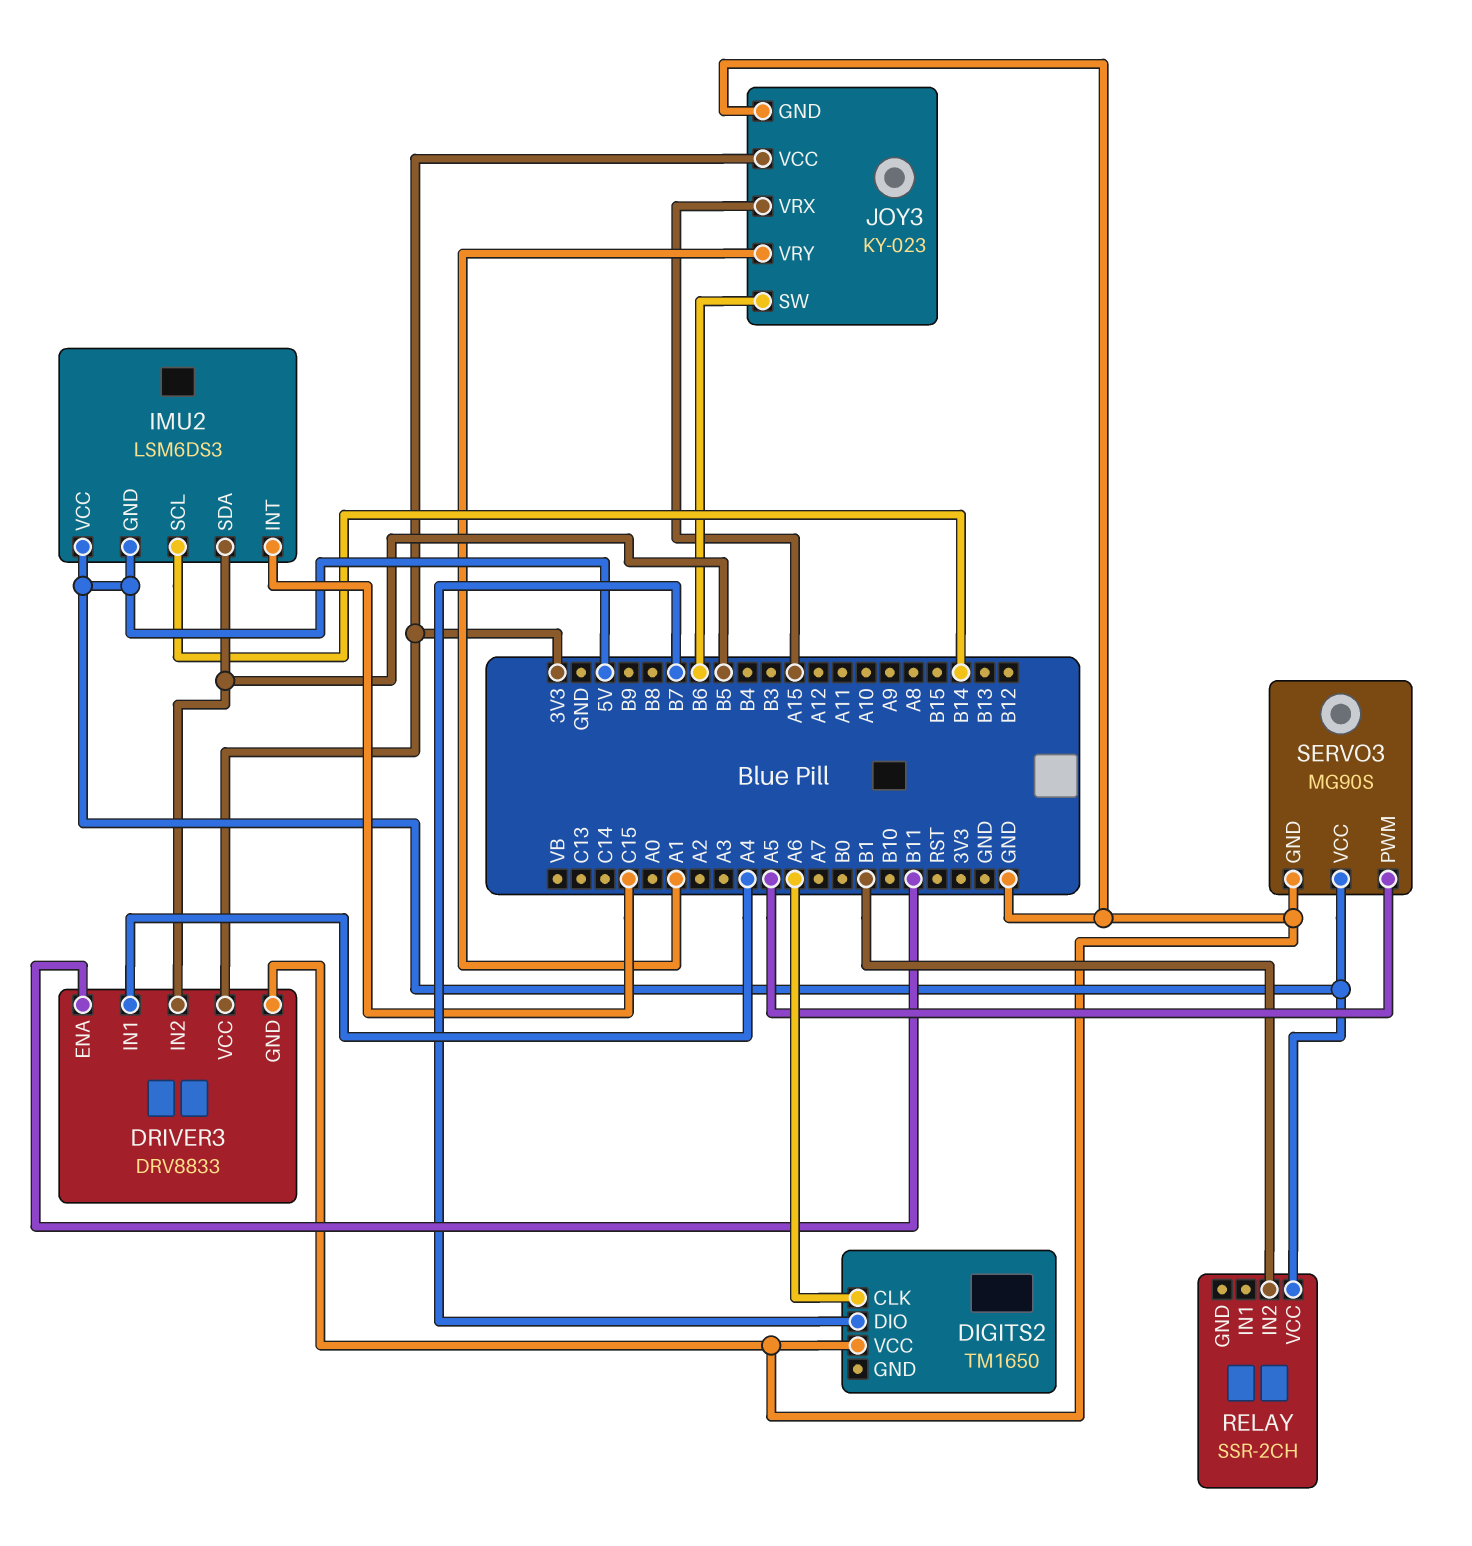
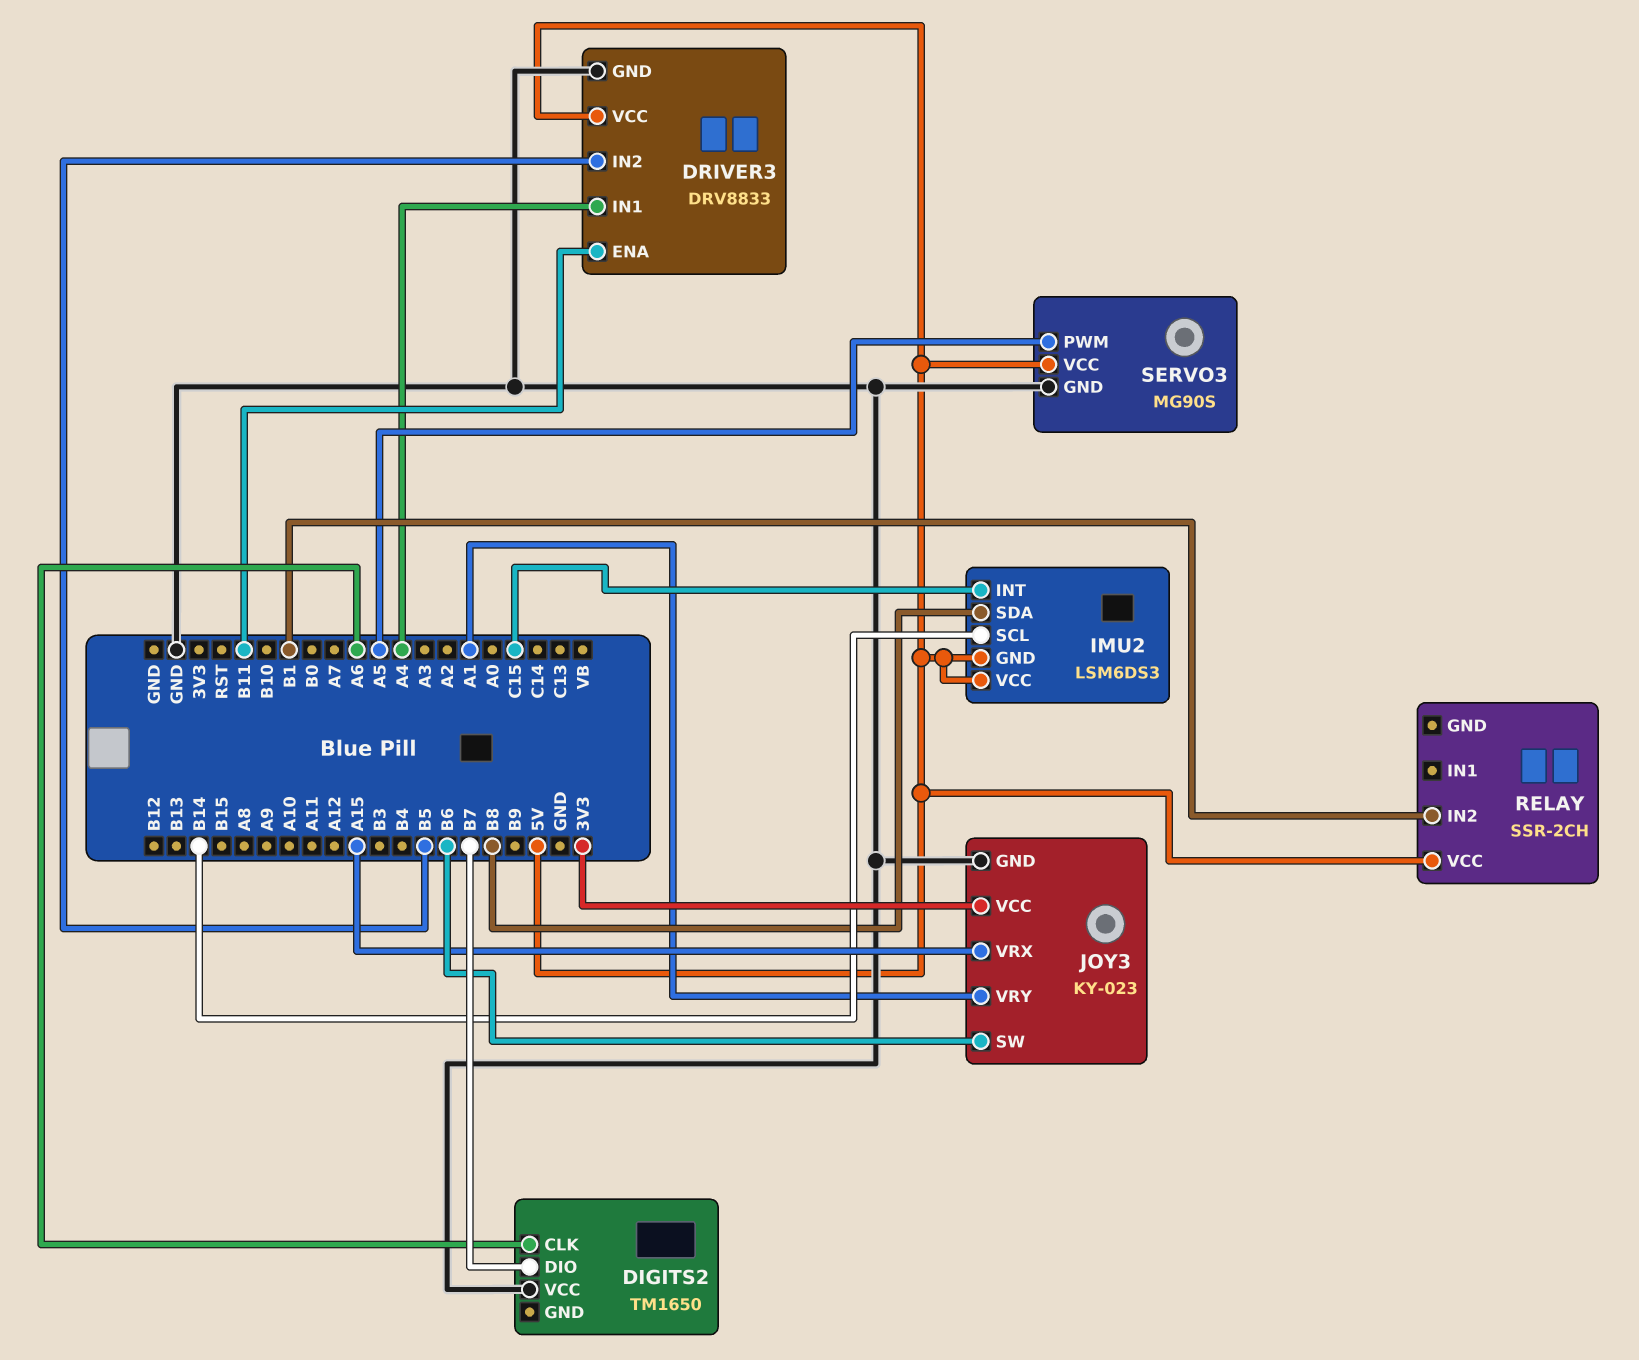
DRIVER3 pin VCC: 3V3 -> 5V
IMU2 pin SDA: B5 -> B8

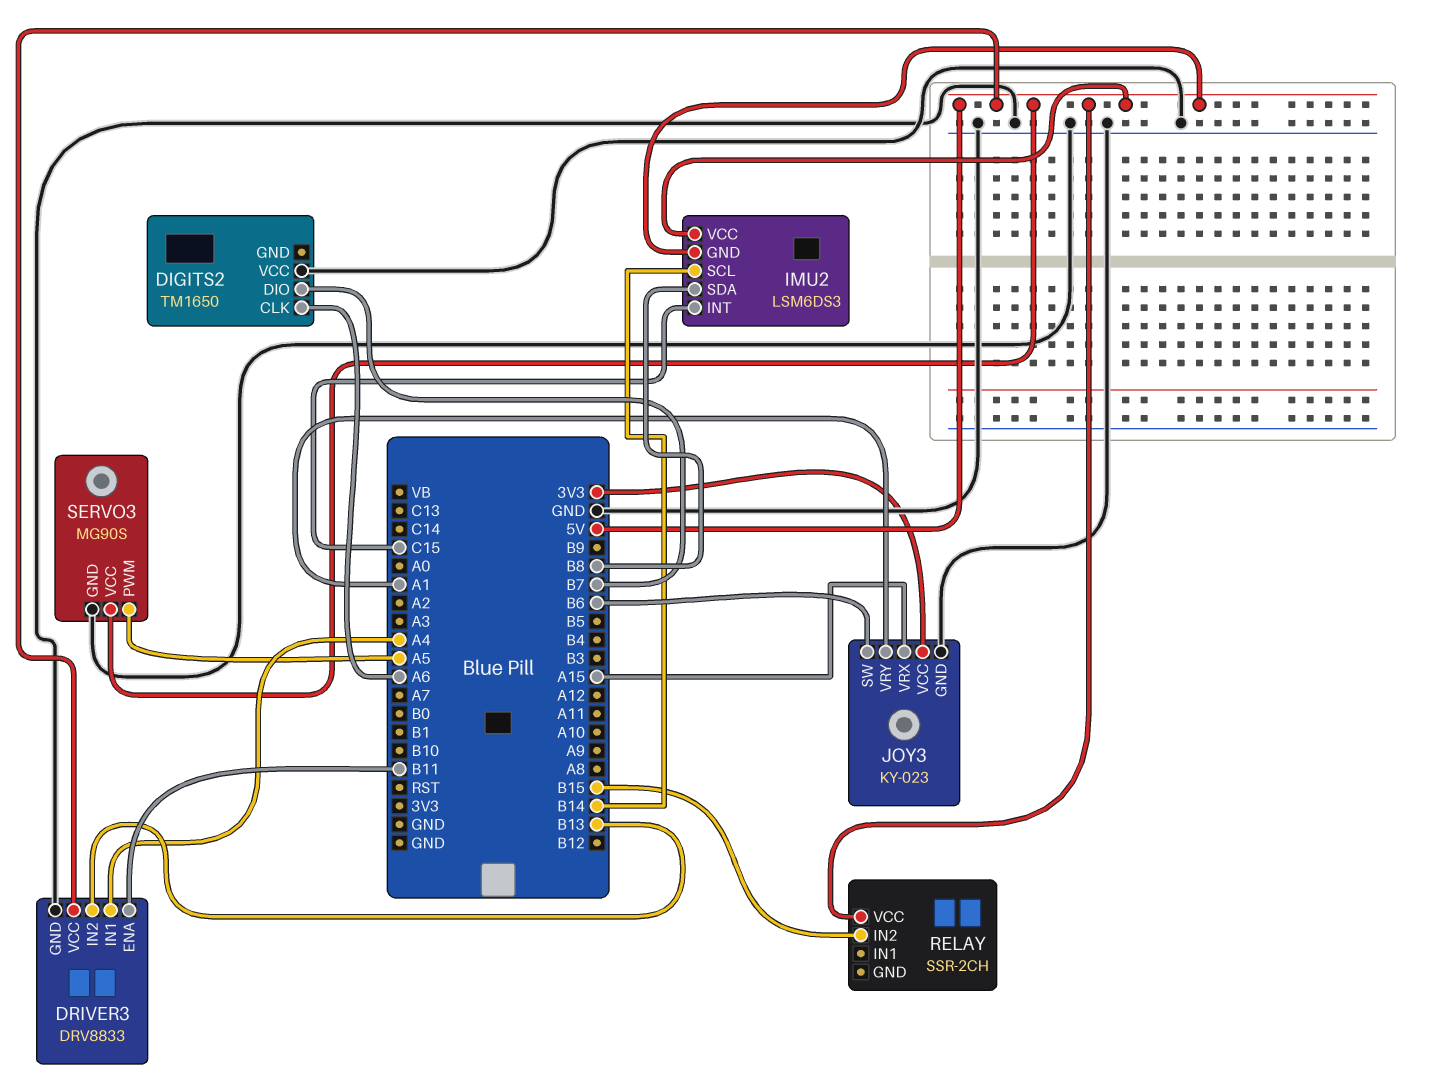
DRIVER3 pin IN2: B5 -> B13
RELAY pin IN2: B1 -> B15

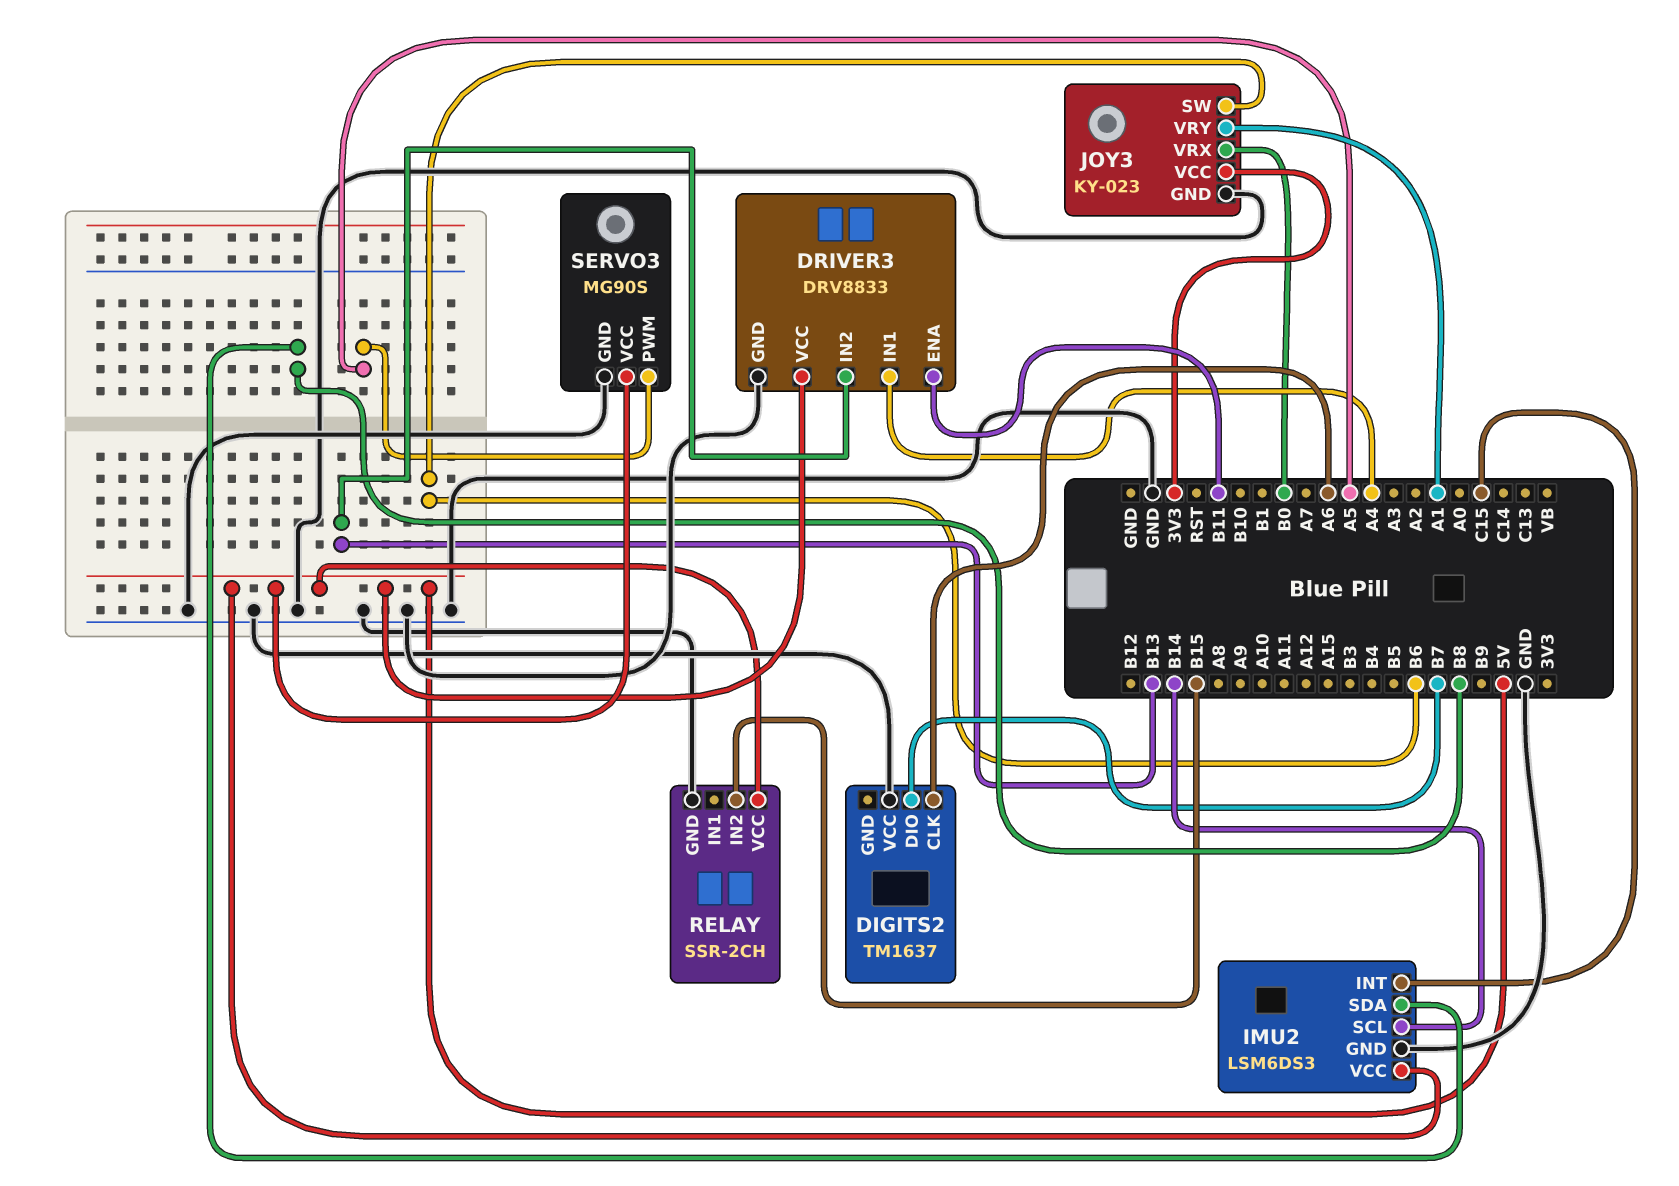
DIGITS2: TM1650 -> TM1637
IMU2 pin GND: 5V -> GND
JOY3 pin VRX: A15 -> B0
RELAY pin GND: none -> GND

